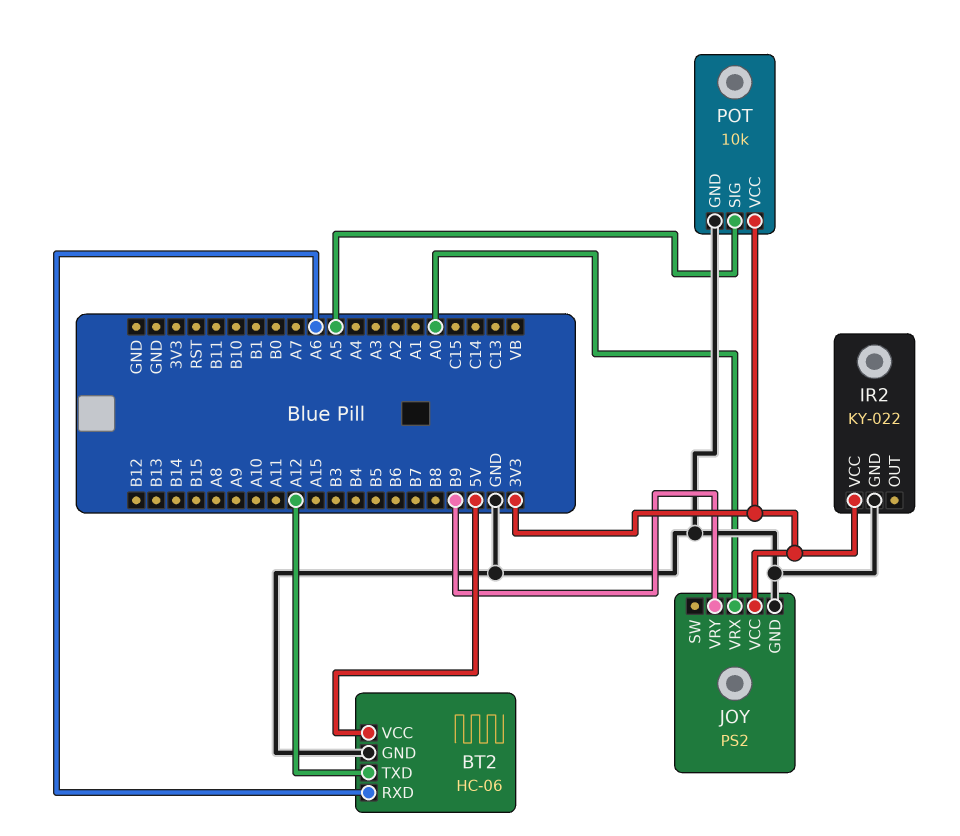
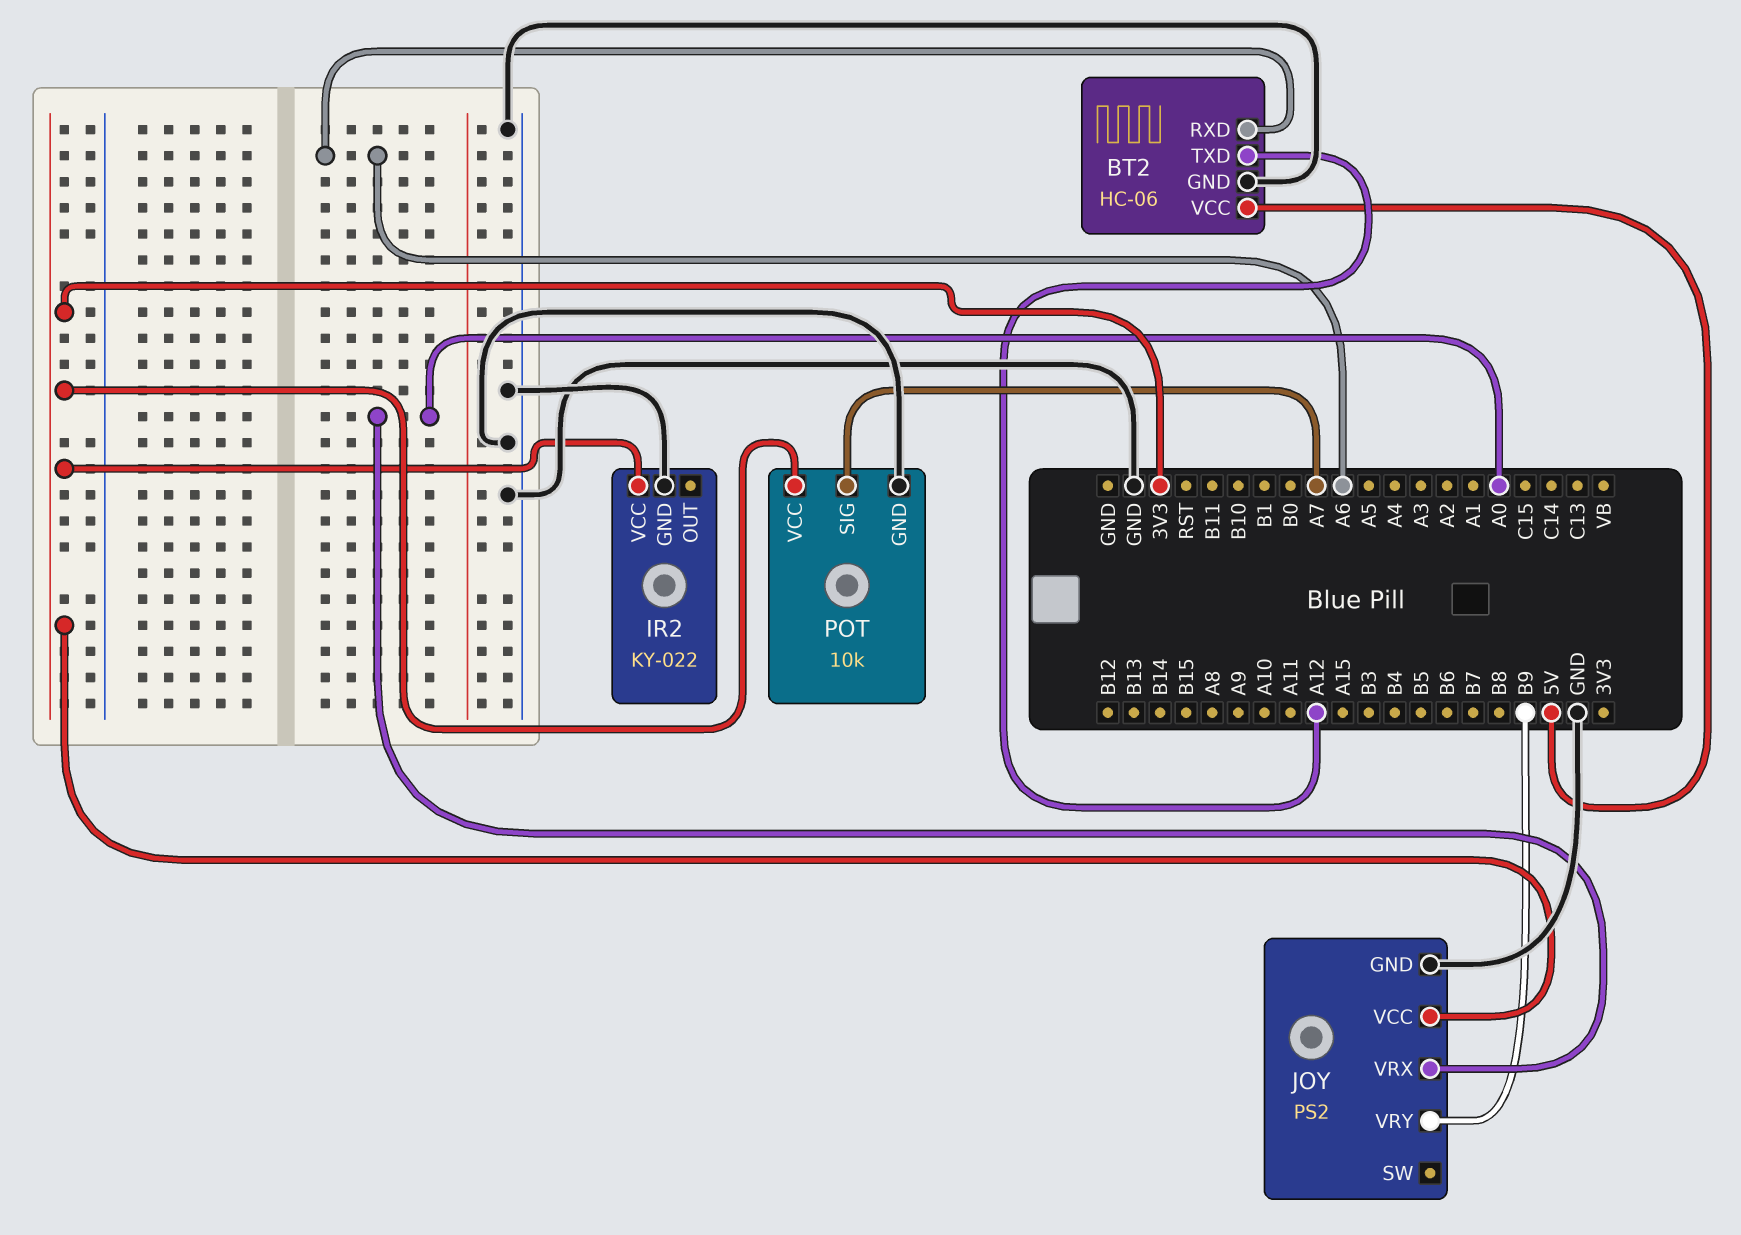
POT pin SIG: A5 -> A7

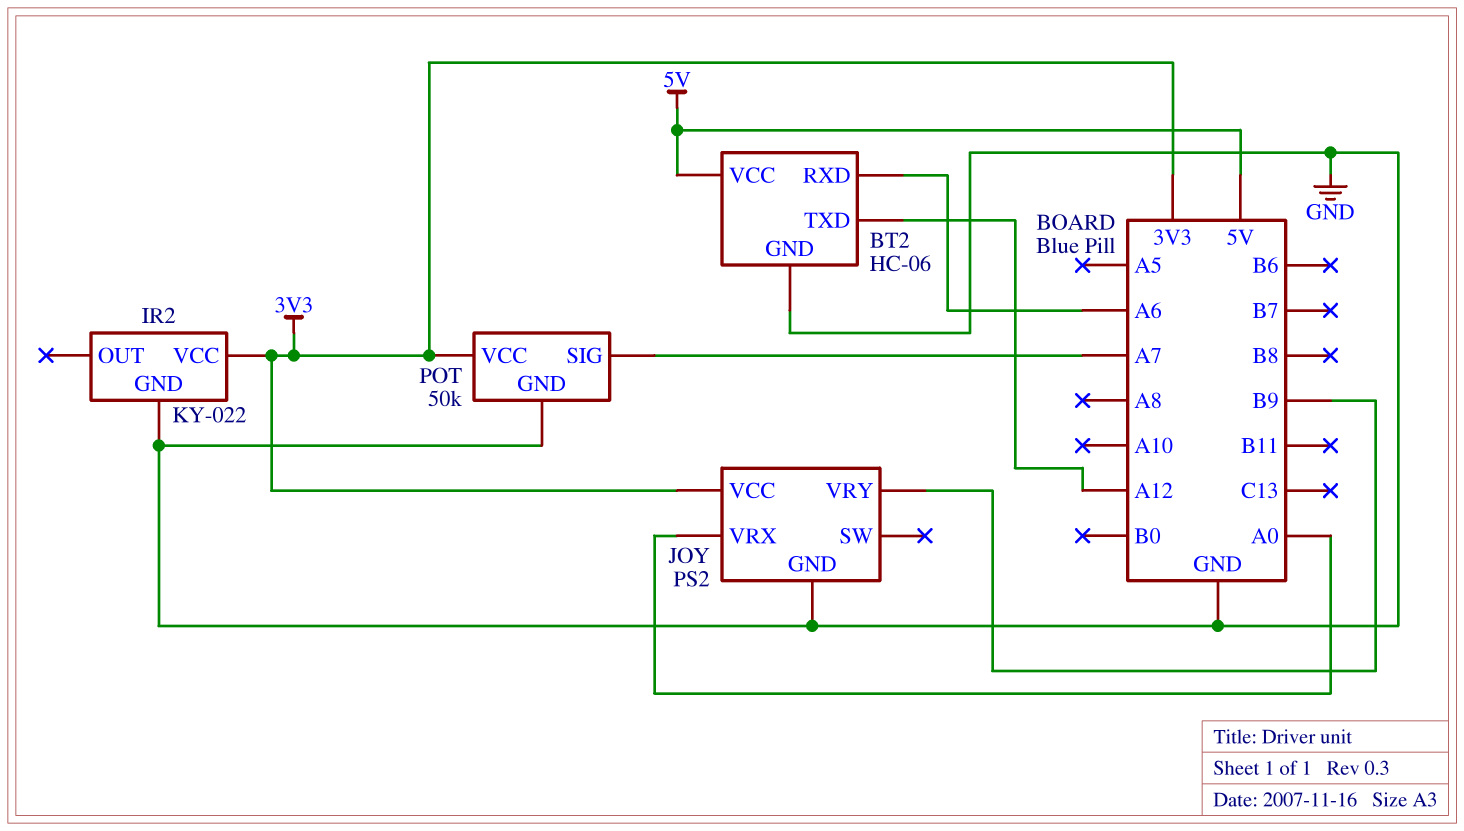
POT: 10k -> 50k

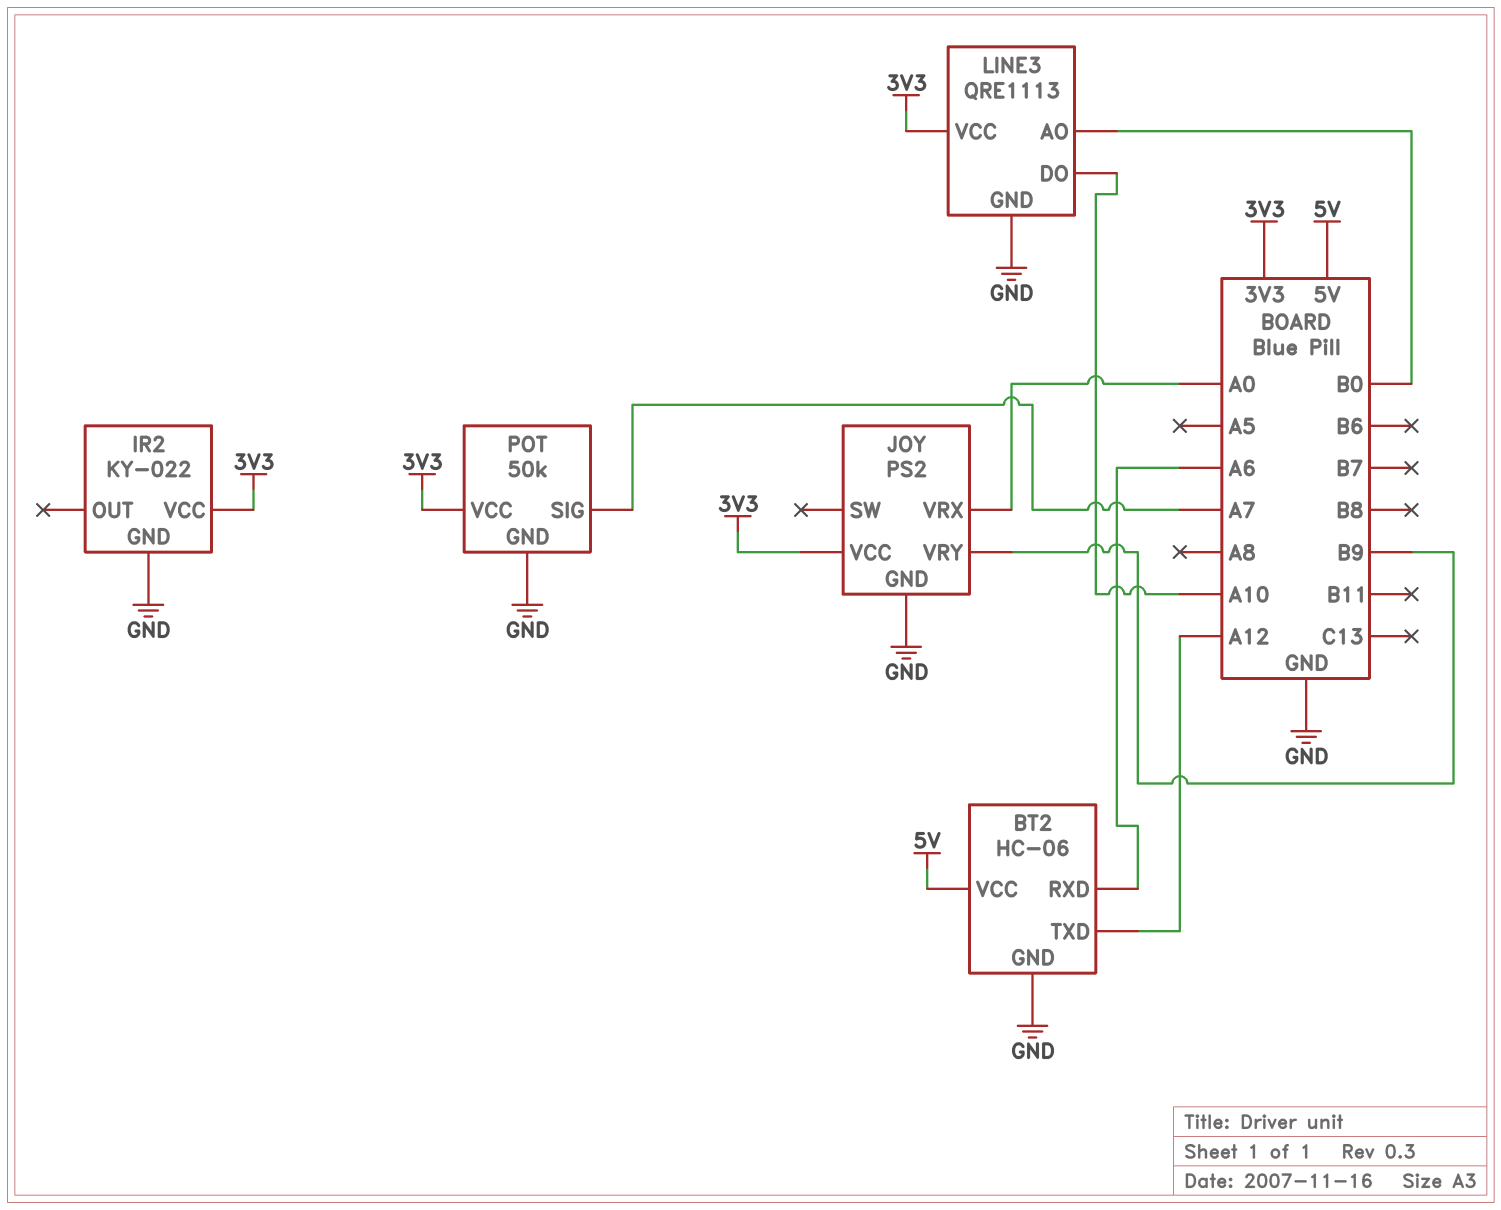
LINE3: none -> QRE1113
LINE3 pin AO: none -> B0
LINE3 pin DO: none -> A10
LINE3 pin GND: none -> GND
LINE3 pin VCC: none -> 3V3

